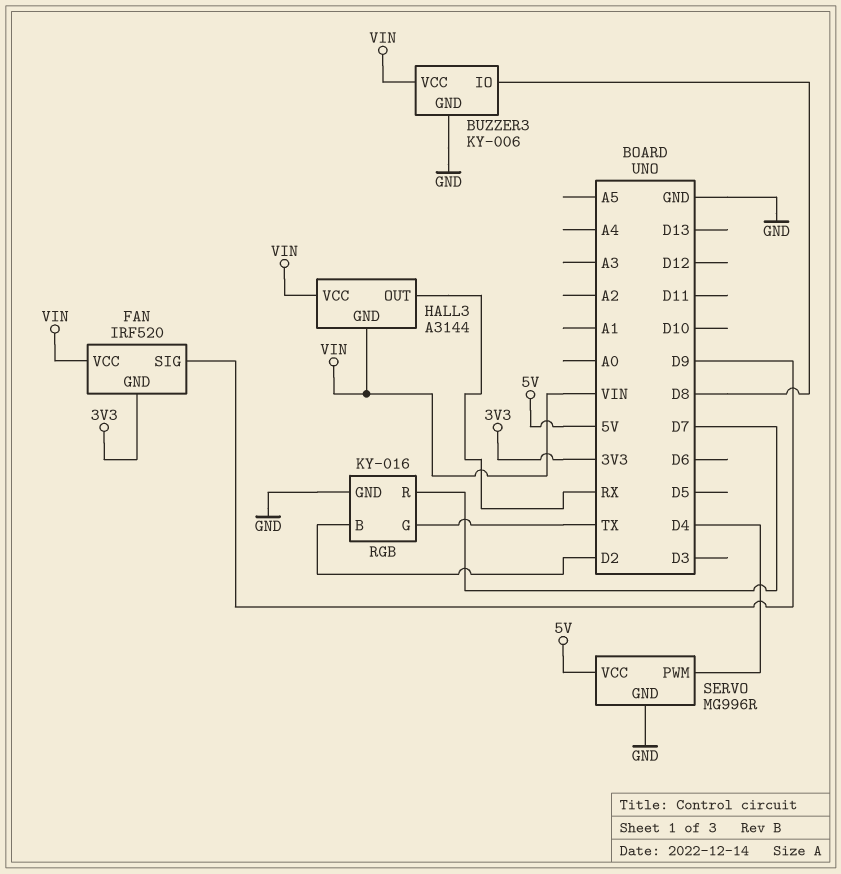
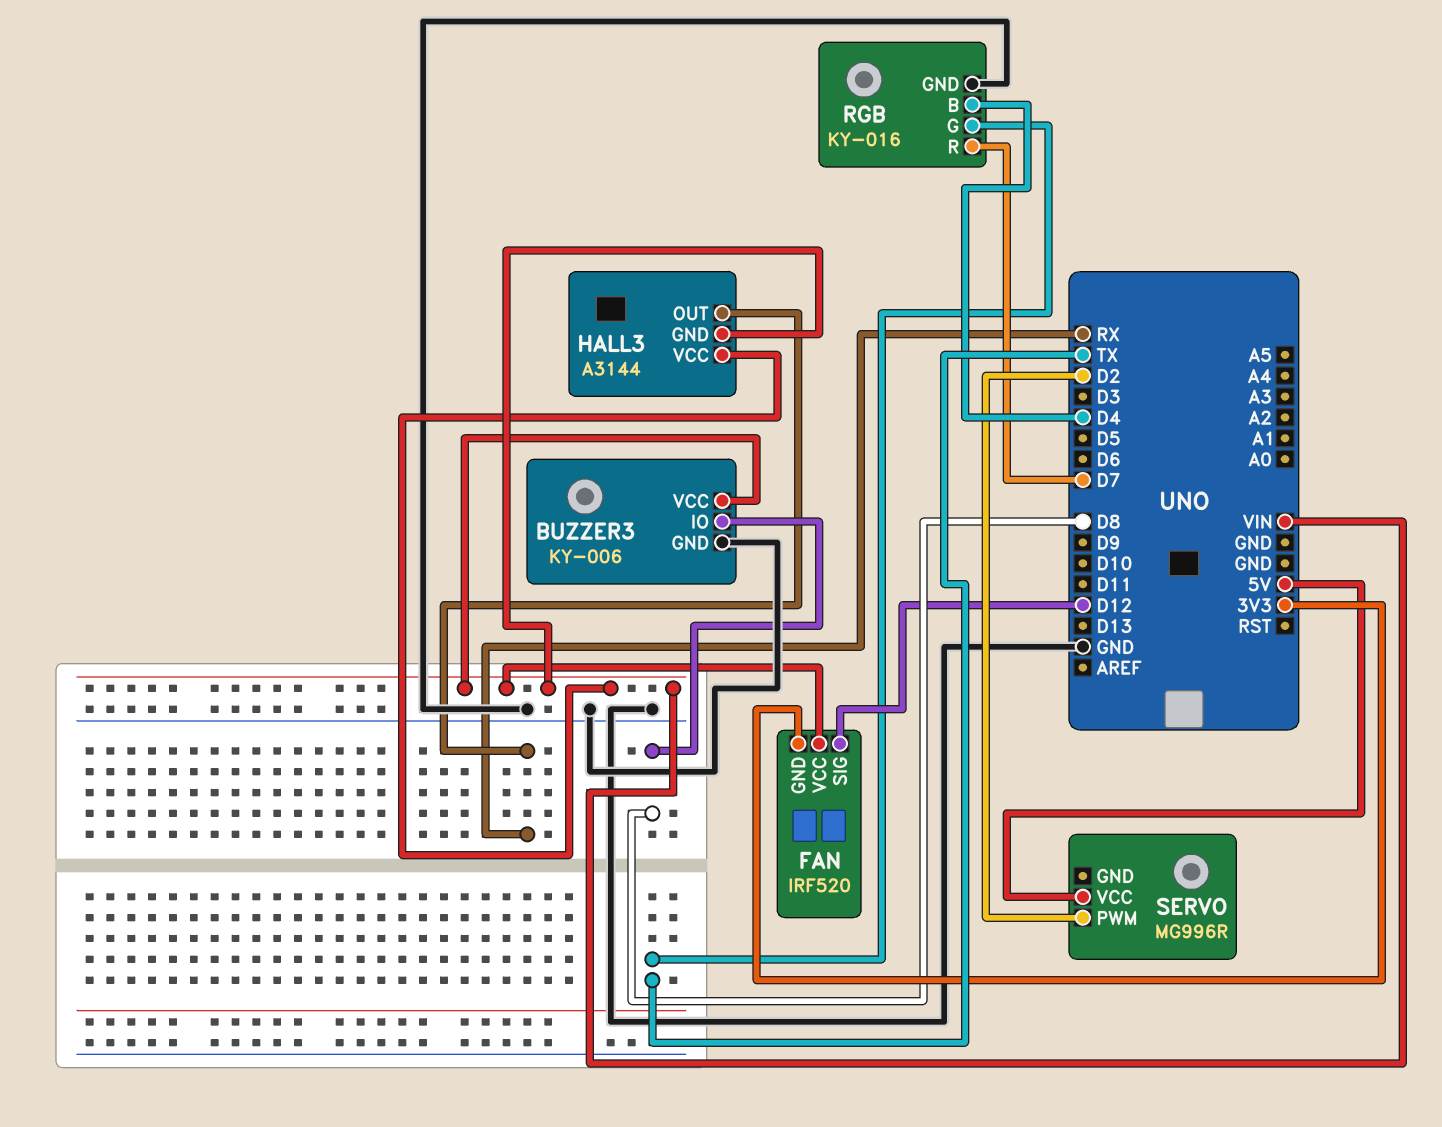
FAN pin SIG: D9 -> D12
RGB pin B: D2 -> D4
SERVO pin GND: GND -> none
SERVO pin PWM: D4 -> D2

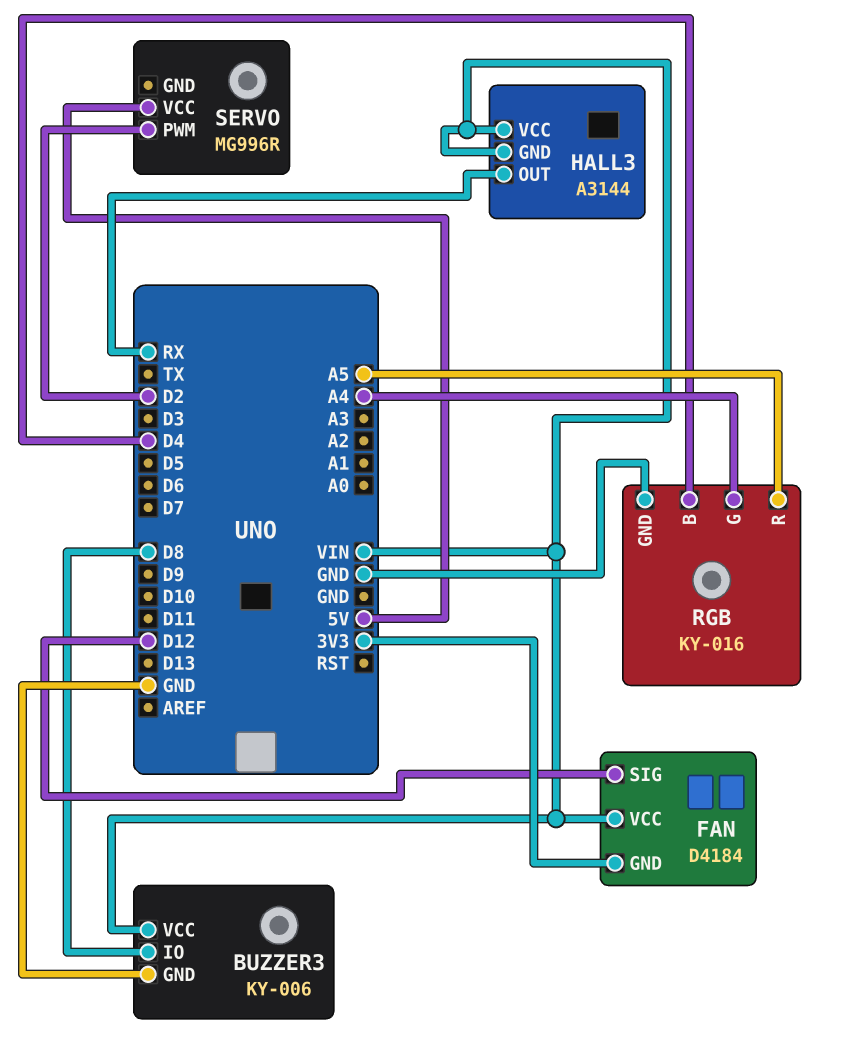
FAN: IRF520 -> D4184
RGB pin G: TX -> A4
RGB pin R: D7 -> A5

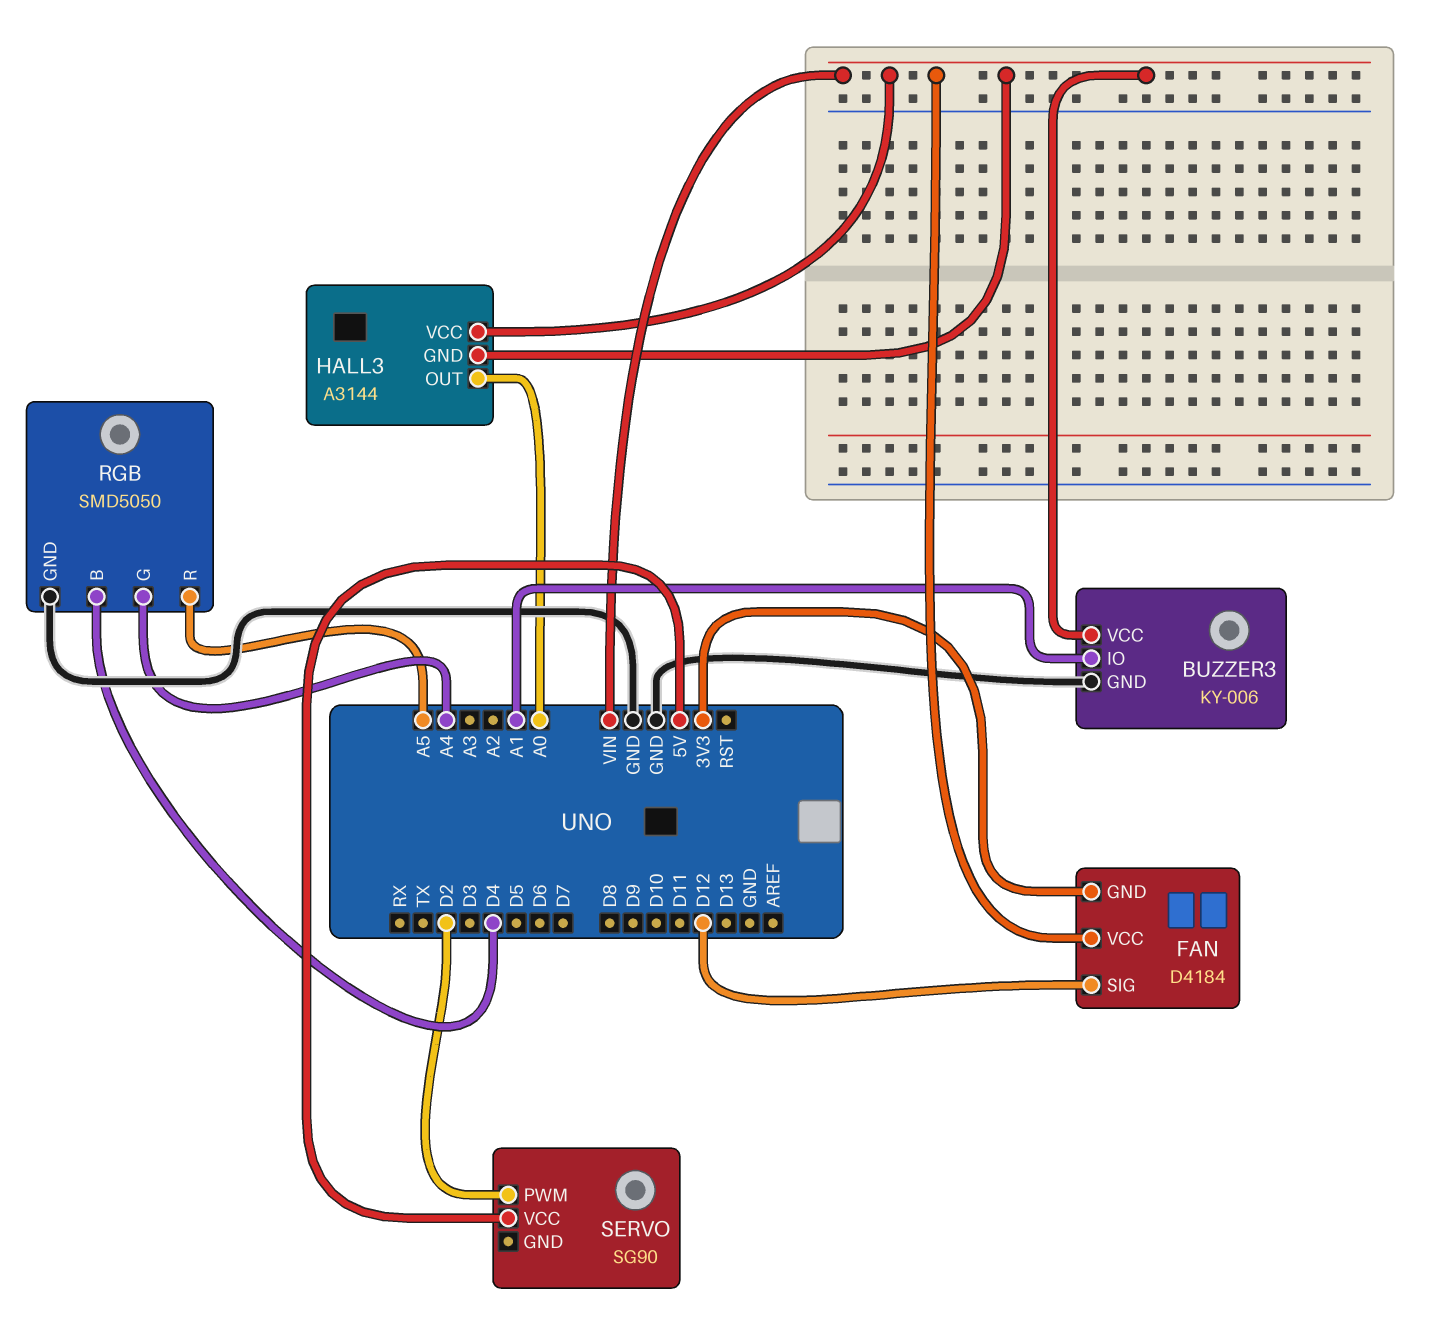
BUZZER3 pin IO: D8 -> A1
HALL3 pin OUT: RX -> A0
RGB: KY-016 -> SMD5050
SERVO: MG996R -> SG90

